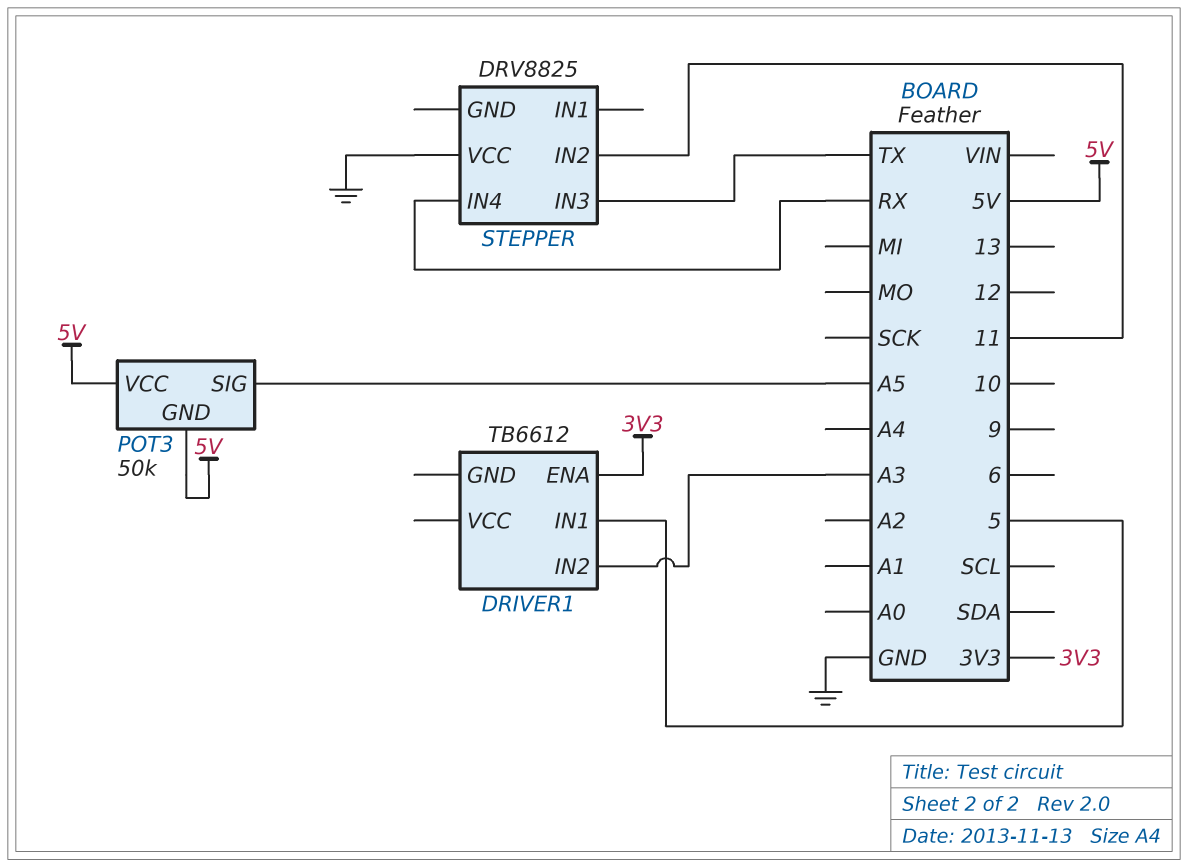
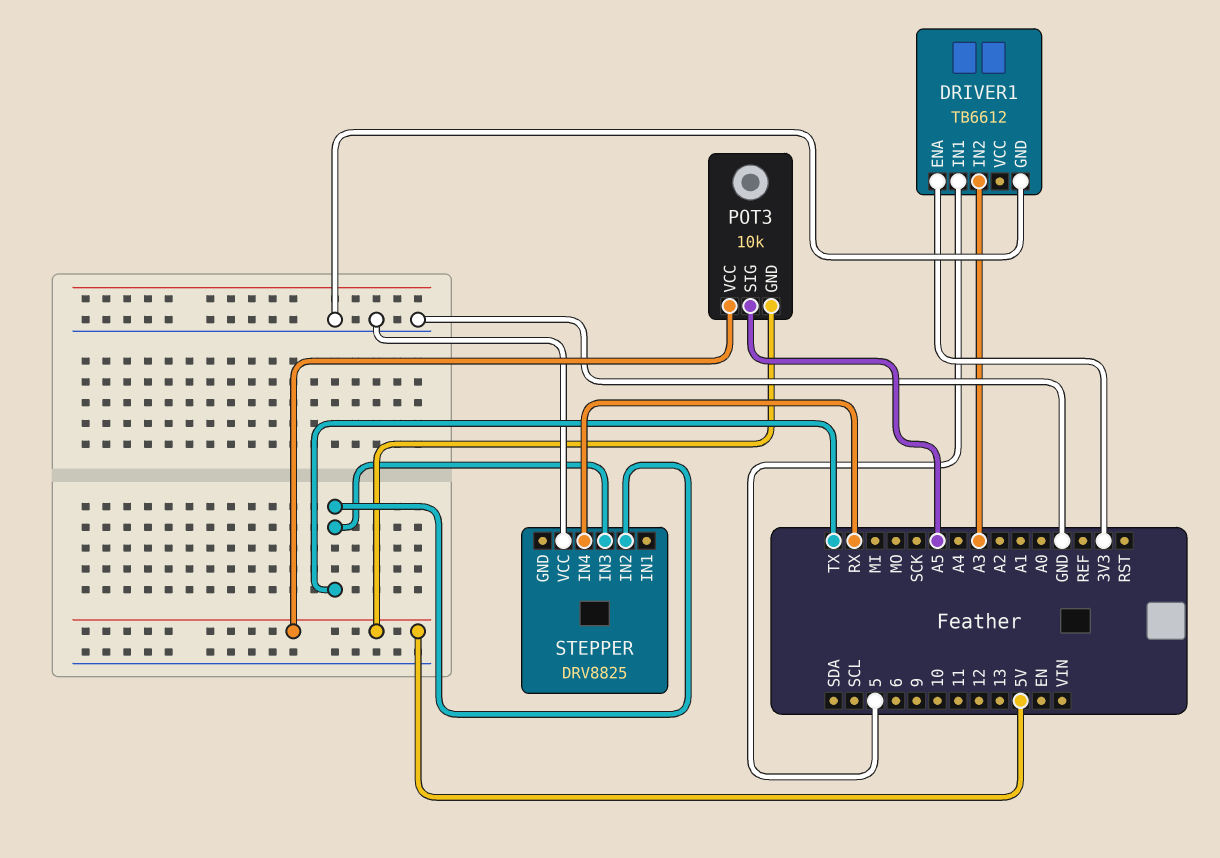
DRIVER1 pin GND: none -> GND
POT3: 50k -> 10k
STEPPER pin IN2: 11 -> TX

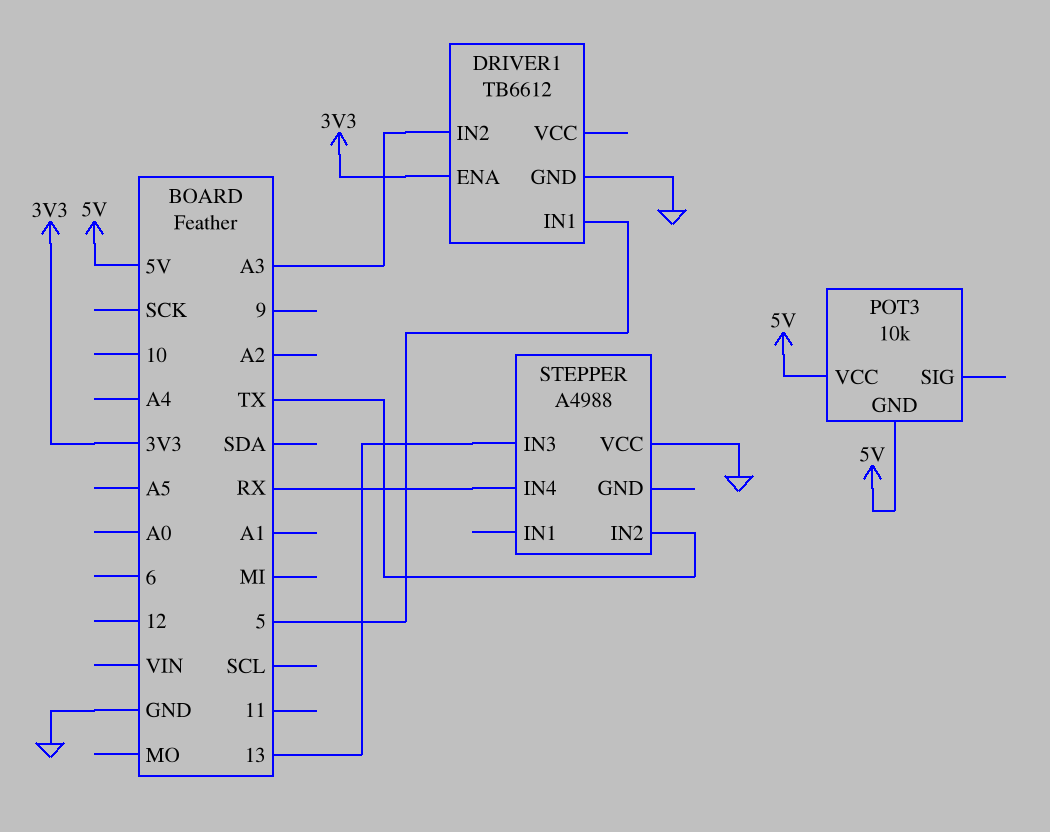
POT3 pin SIG: A5 -> none
STEPPER: DRV8825 -> A4988
STEPPER pin IN3: TX -> 13

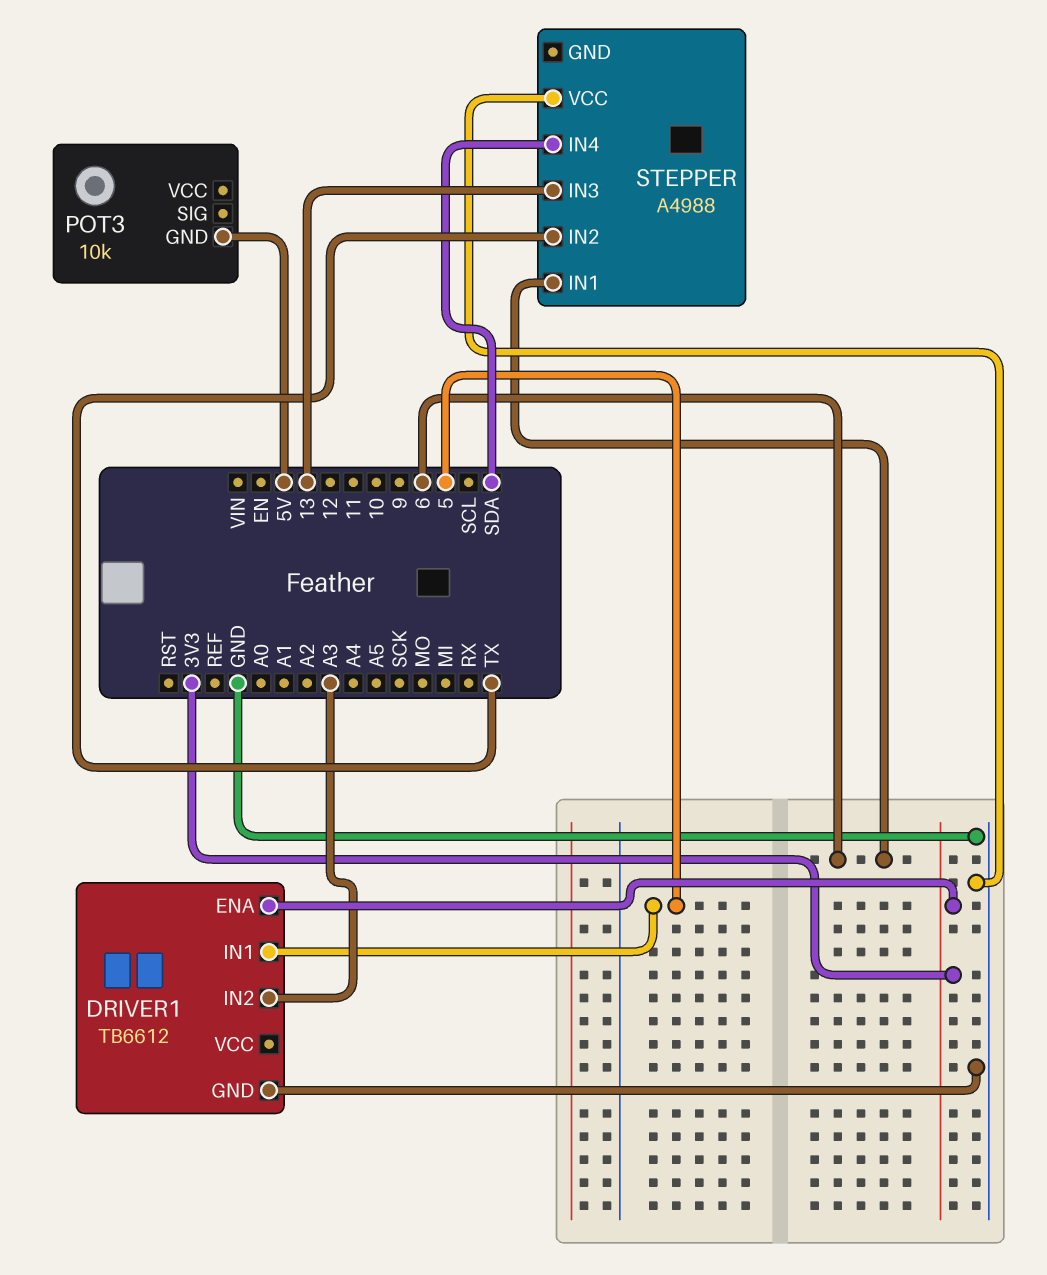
POT3 pin VCC: 5V -> none
STEPPER pin IN1: none -> 6
STEPPER pin IN4: RX -> SDA

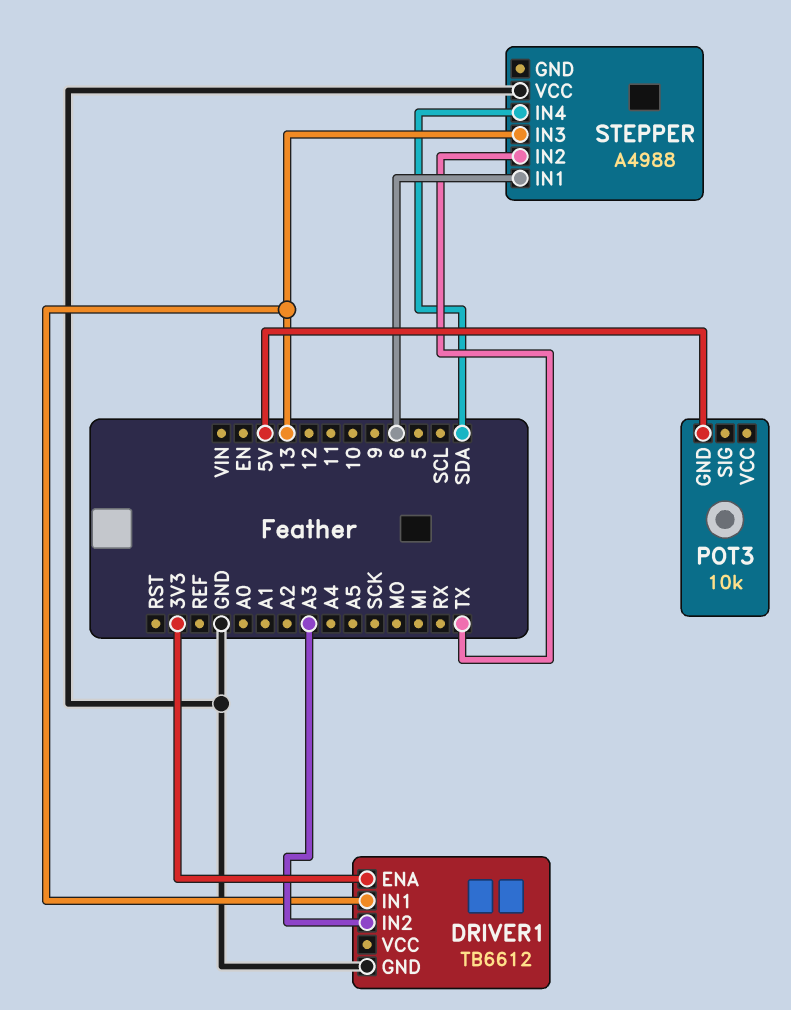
DRIVER1 pin IN1: 5 -> 13

